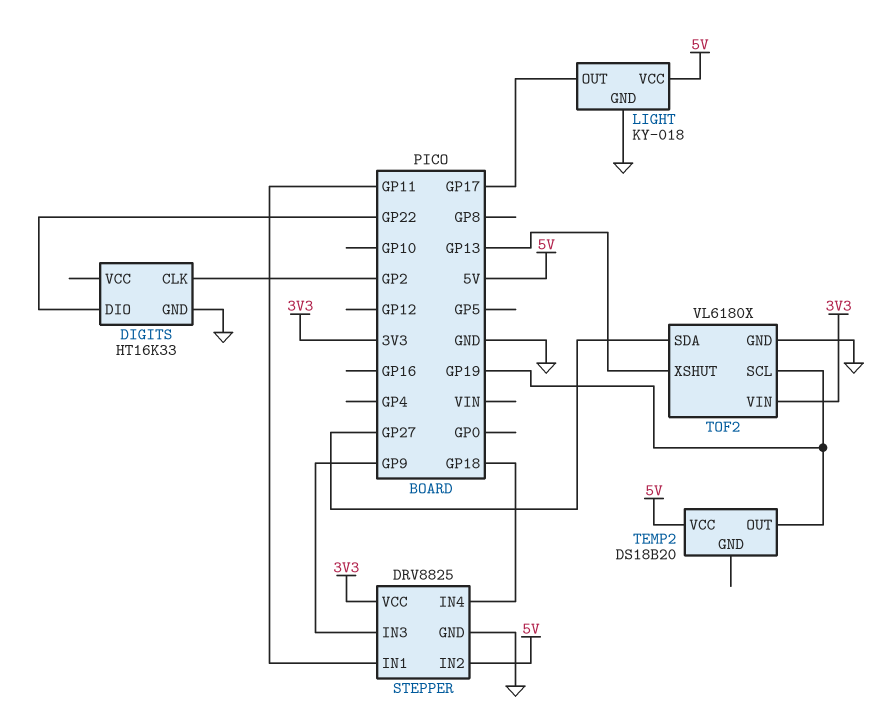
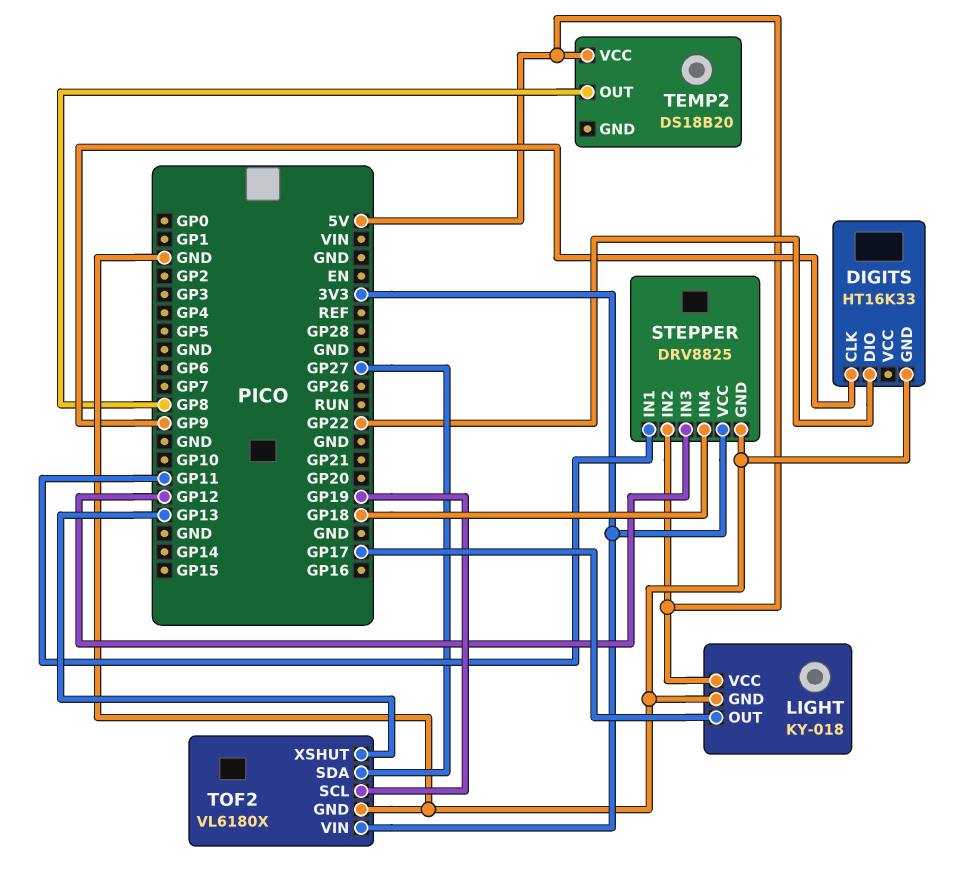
DIGITS pin CLK: GP2 -> GP9
STEPPER pin IN3: GP9 -> GP12
TEMP2 pin OUT: GP19 -> GP8

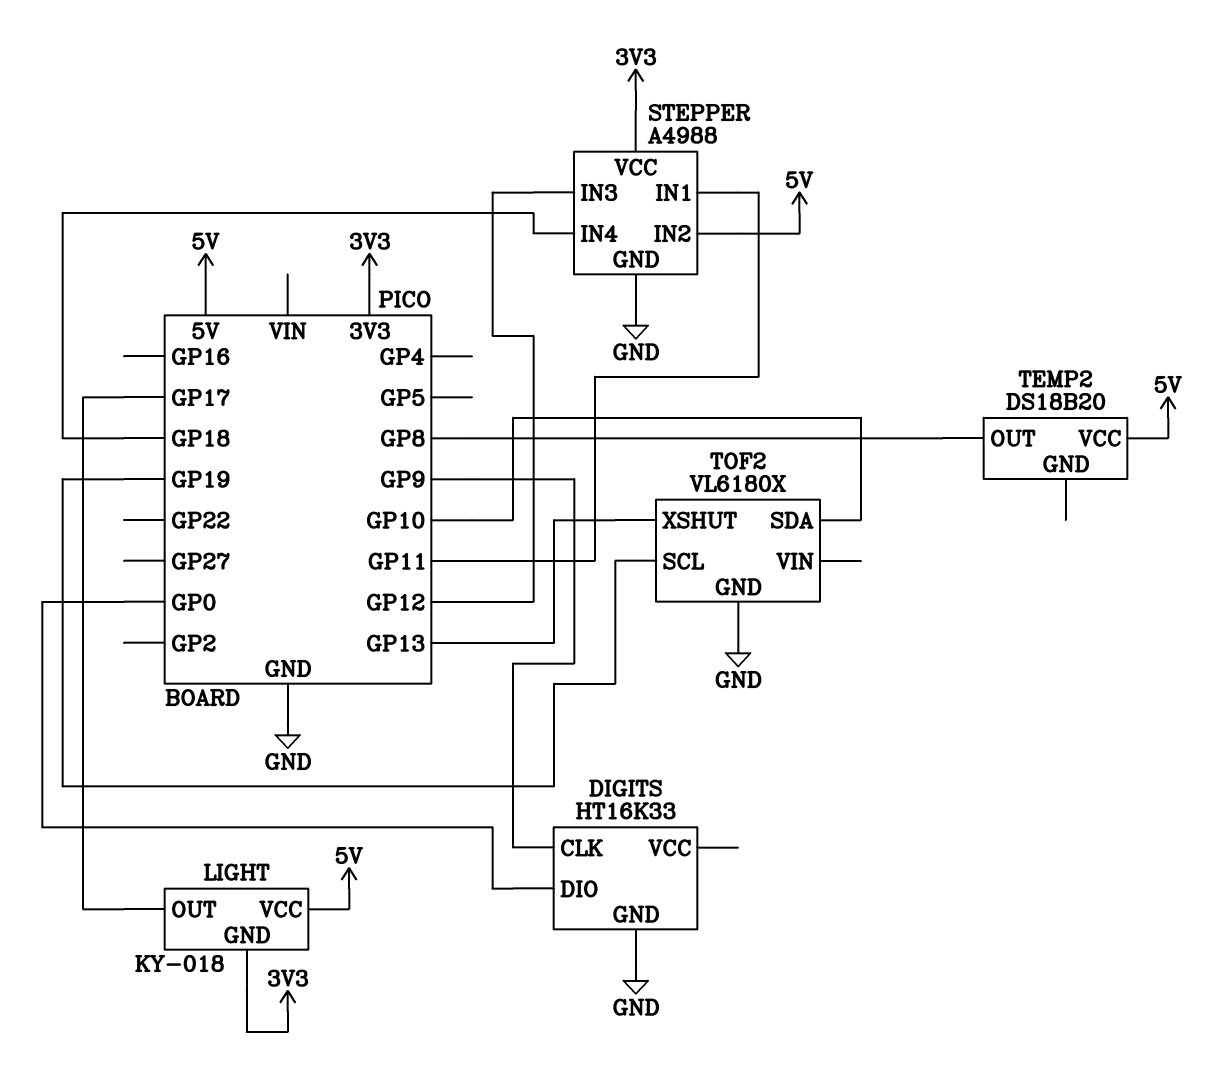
DIGITS pin DIO: GP22 -> GP0
LIGHT pin GND: GND -> 3V3
STEPPER: DRV8825 -> A4988
TOF2 pin SDA: GP27 -> GP10
TOF2 pin VIN: 3V3 -> none

